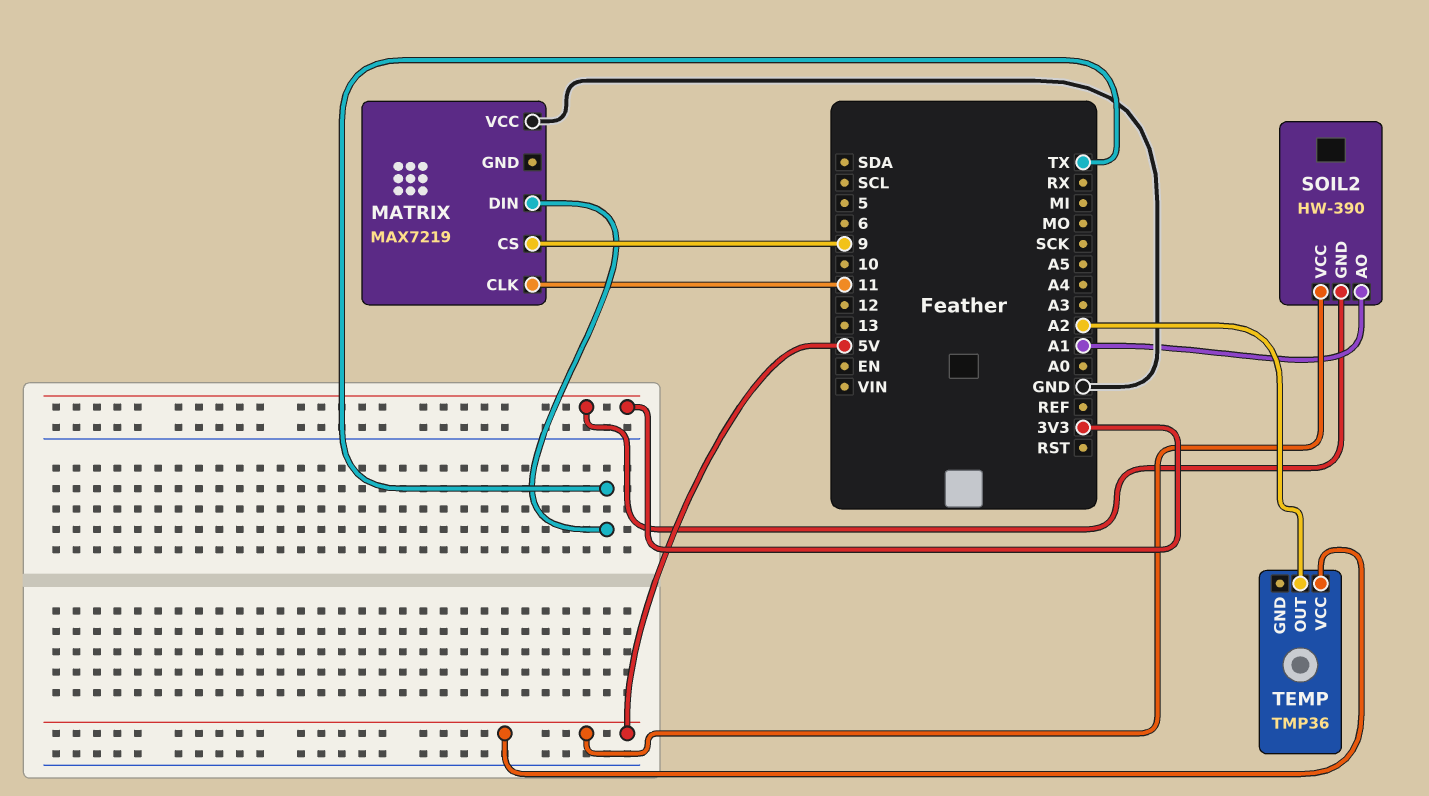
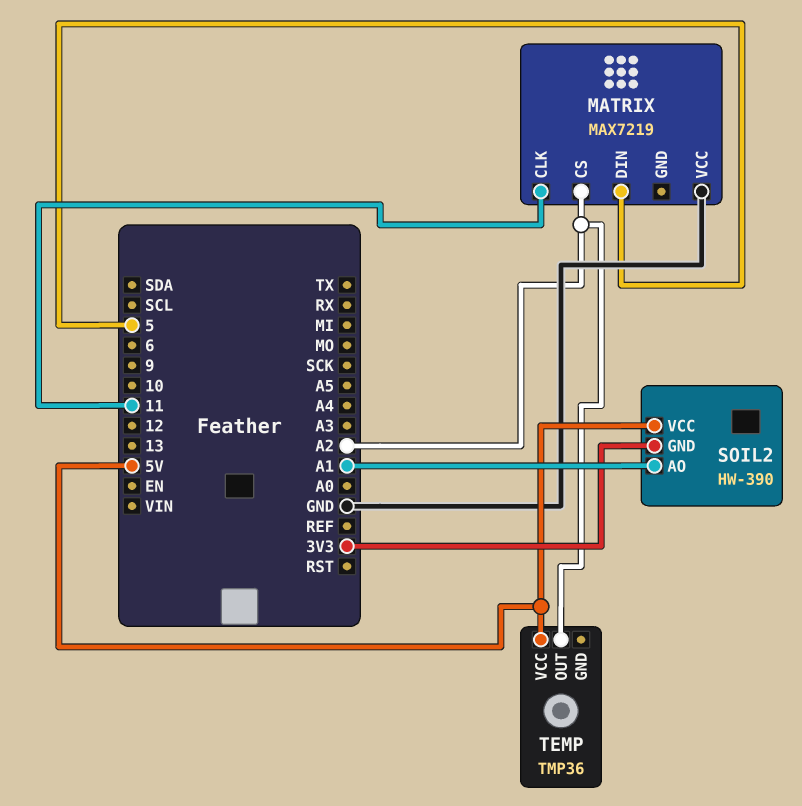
MATRIX pin CS: 9 -> A2
MATRIX pin DIN: TX -> 5

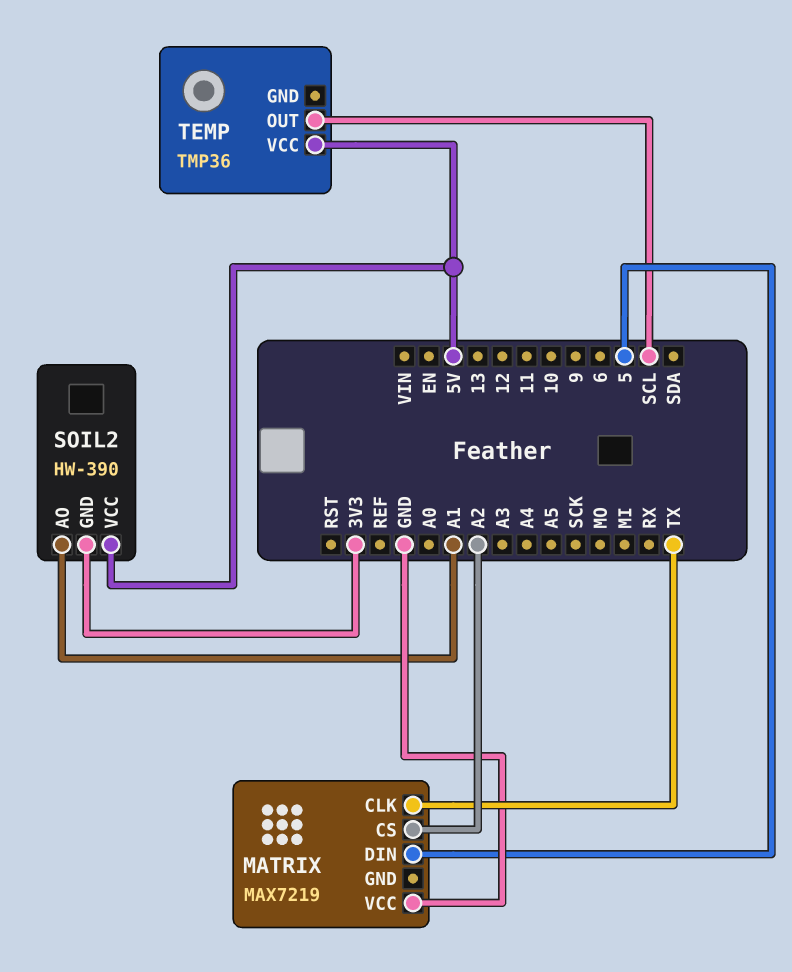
MATRIX pin CLK: 11 -> TX
TEMP pin OUT: A2 -> SCL

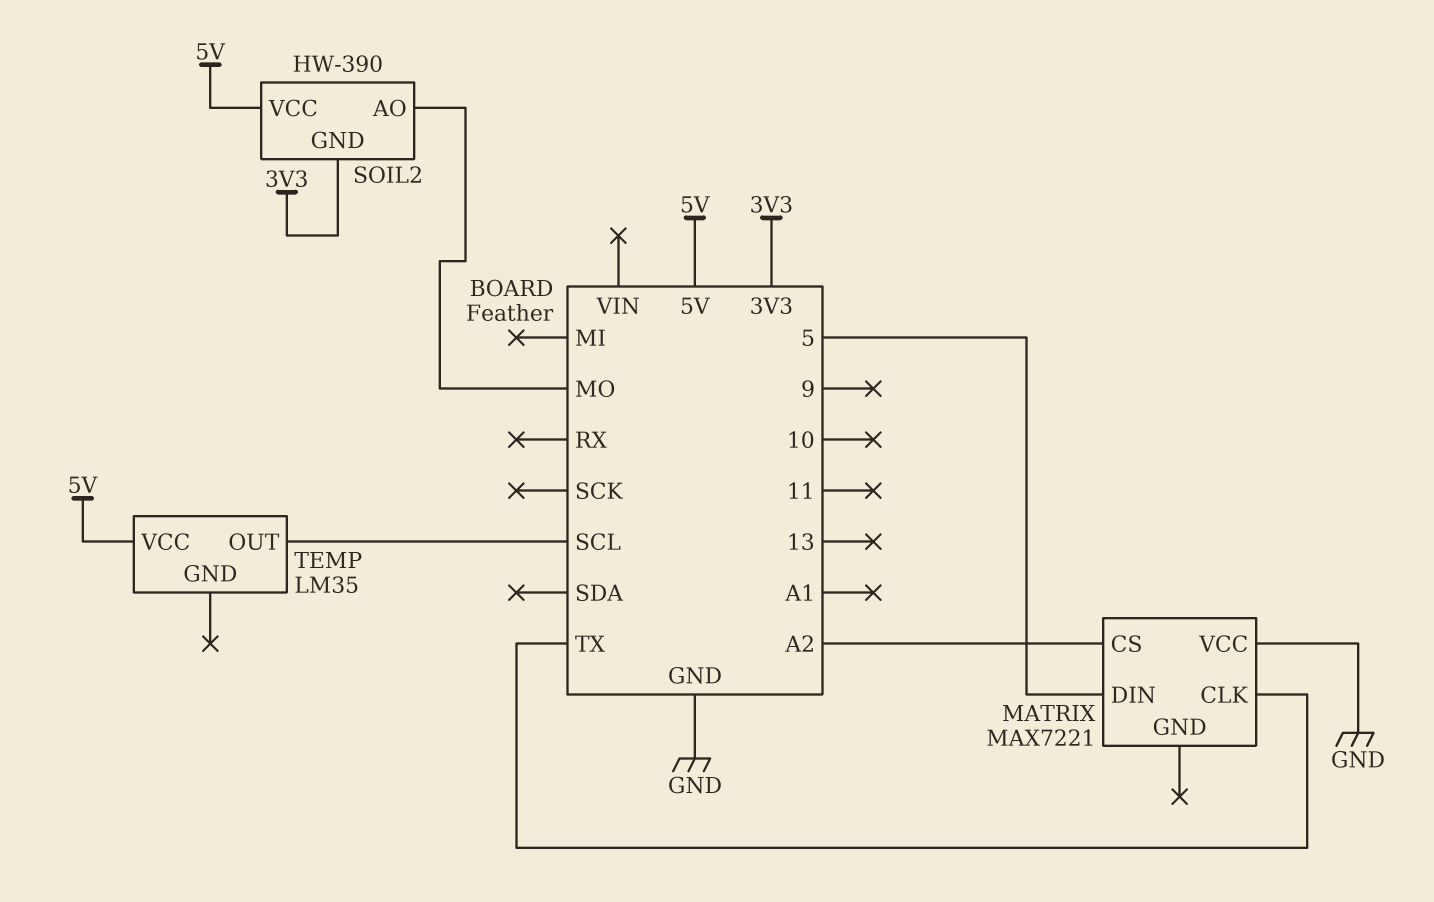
MATRIX: MAX7219 -> MAX7221
SOIL2 pin AO: A1 -> MO
TEMP: TMP36 -> LM35

